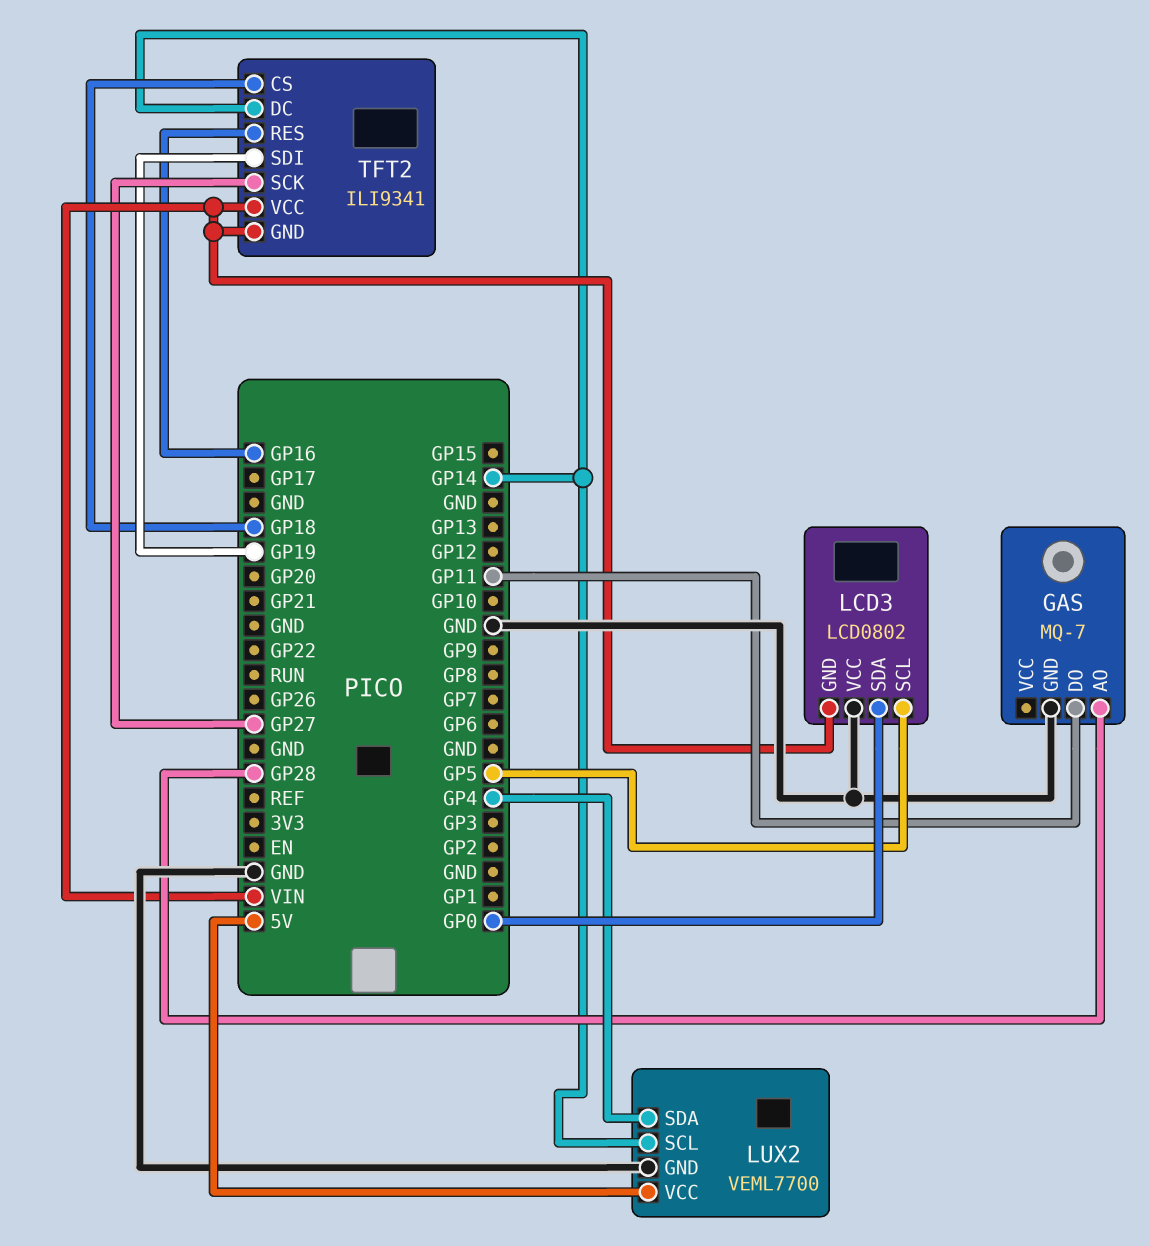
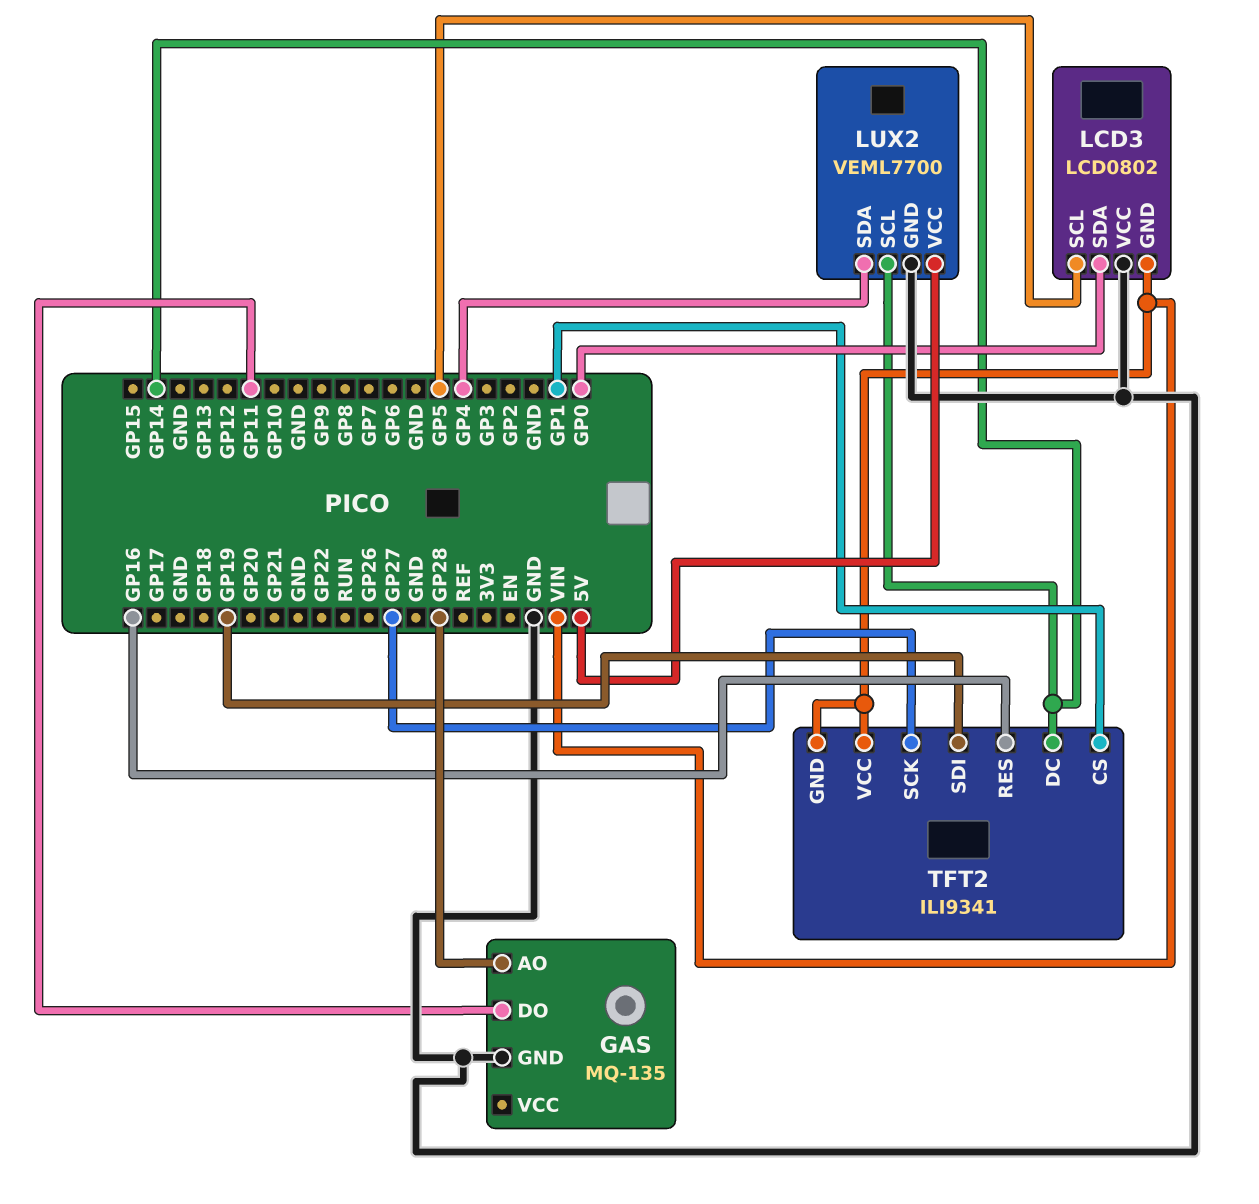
GAS: MQ-7 -> MQ-135
TFT2 pin CS: GP18 -> GP1

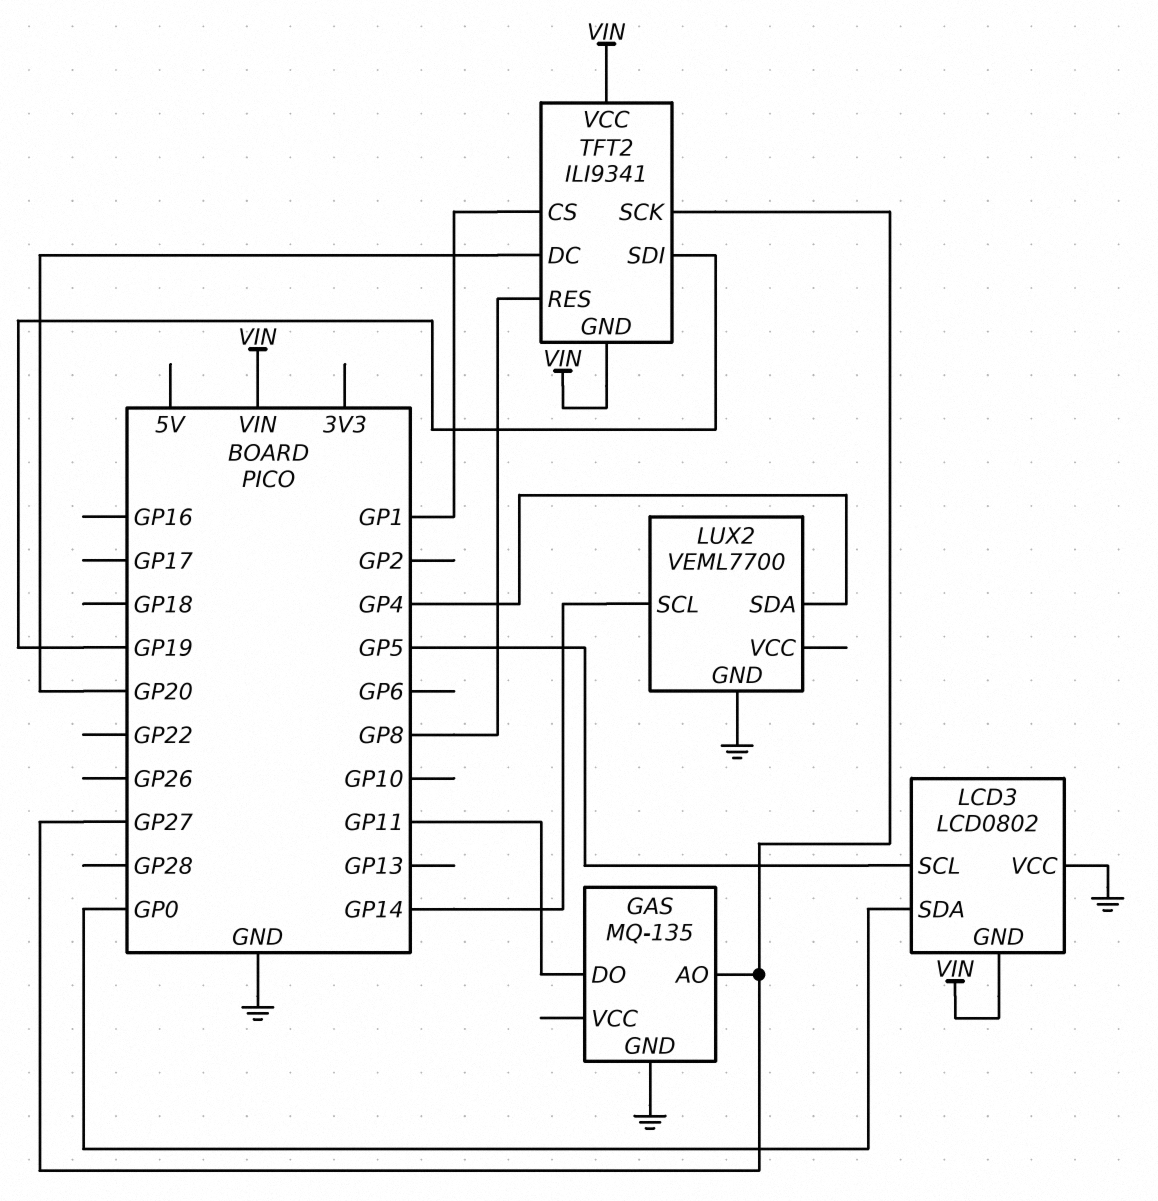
GAS pin AO: GP28 -> GP27
LUX2 pin VCC: 5V -> none
TFT2 pin DC: GP14 -> GP20
TFT2 pin RES: GP16 -> GP8

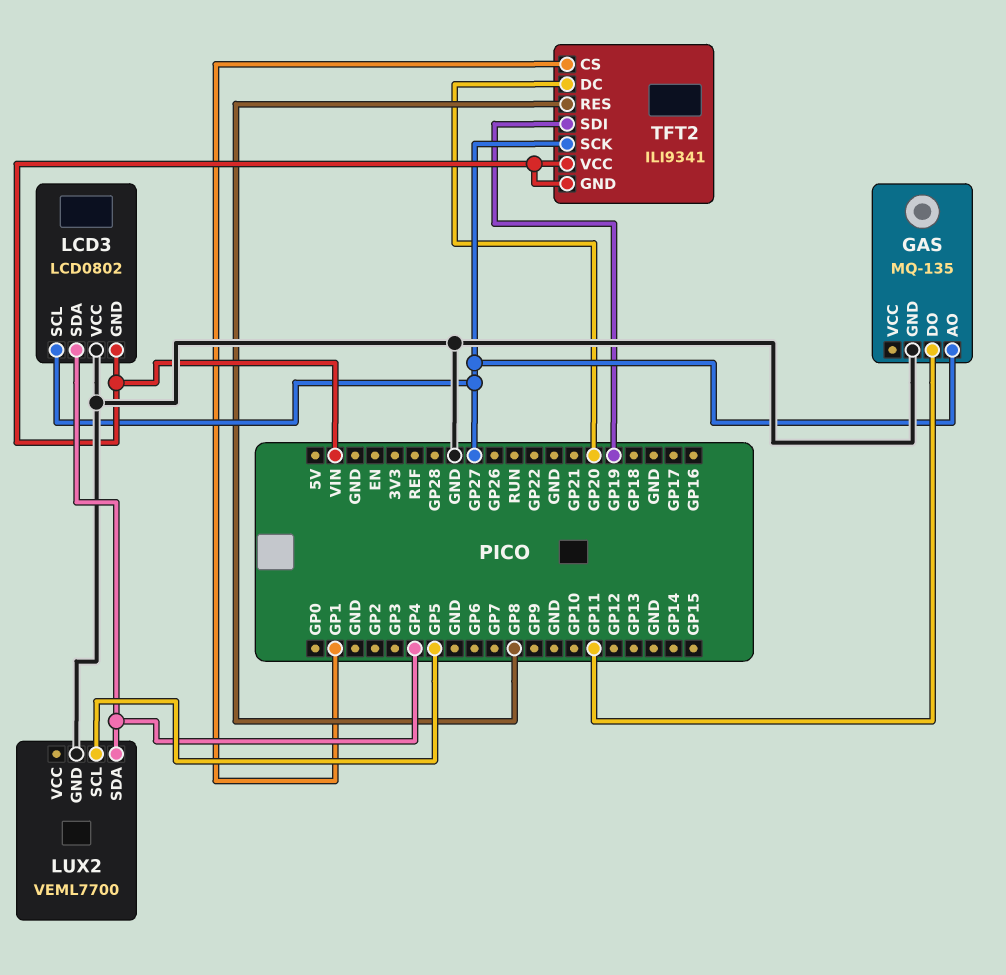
LCD3 pin SCL: GP5 -> GP27
LCD3 pin SDA: GP0 -> GP4
LUX2 pin SCL: GP14 -> GP5

